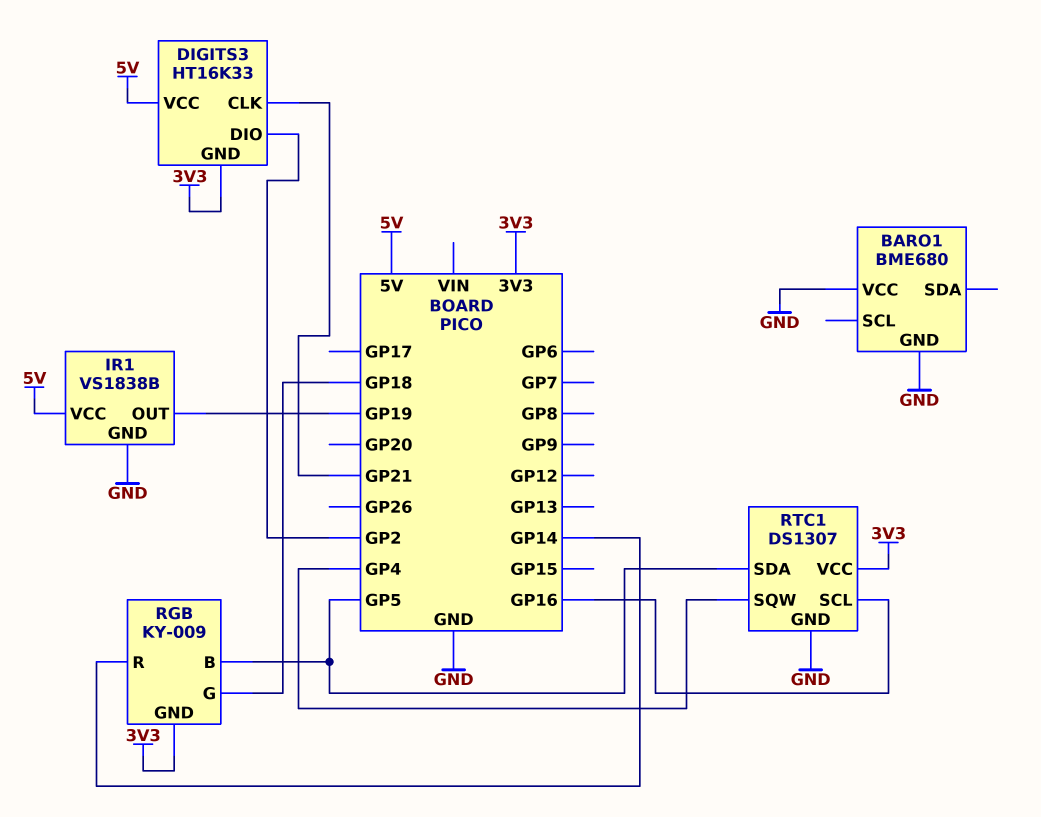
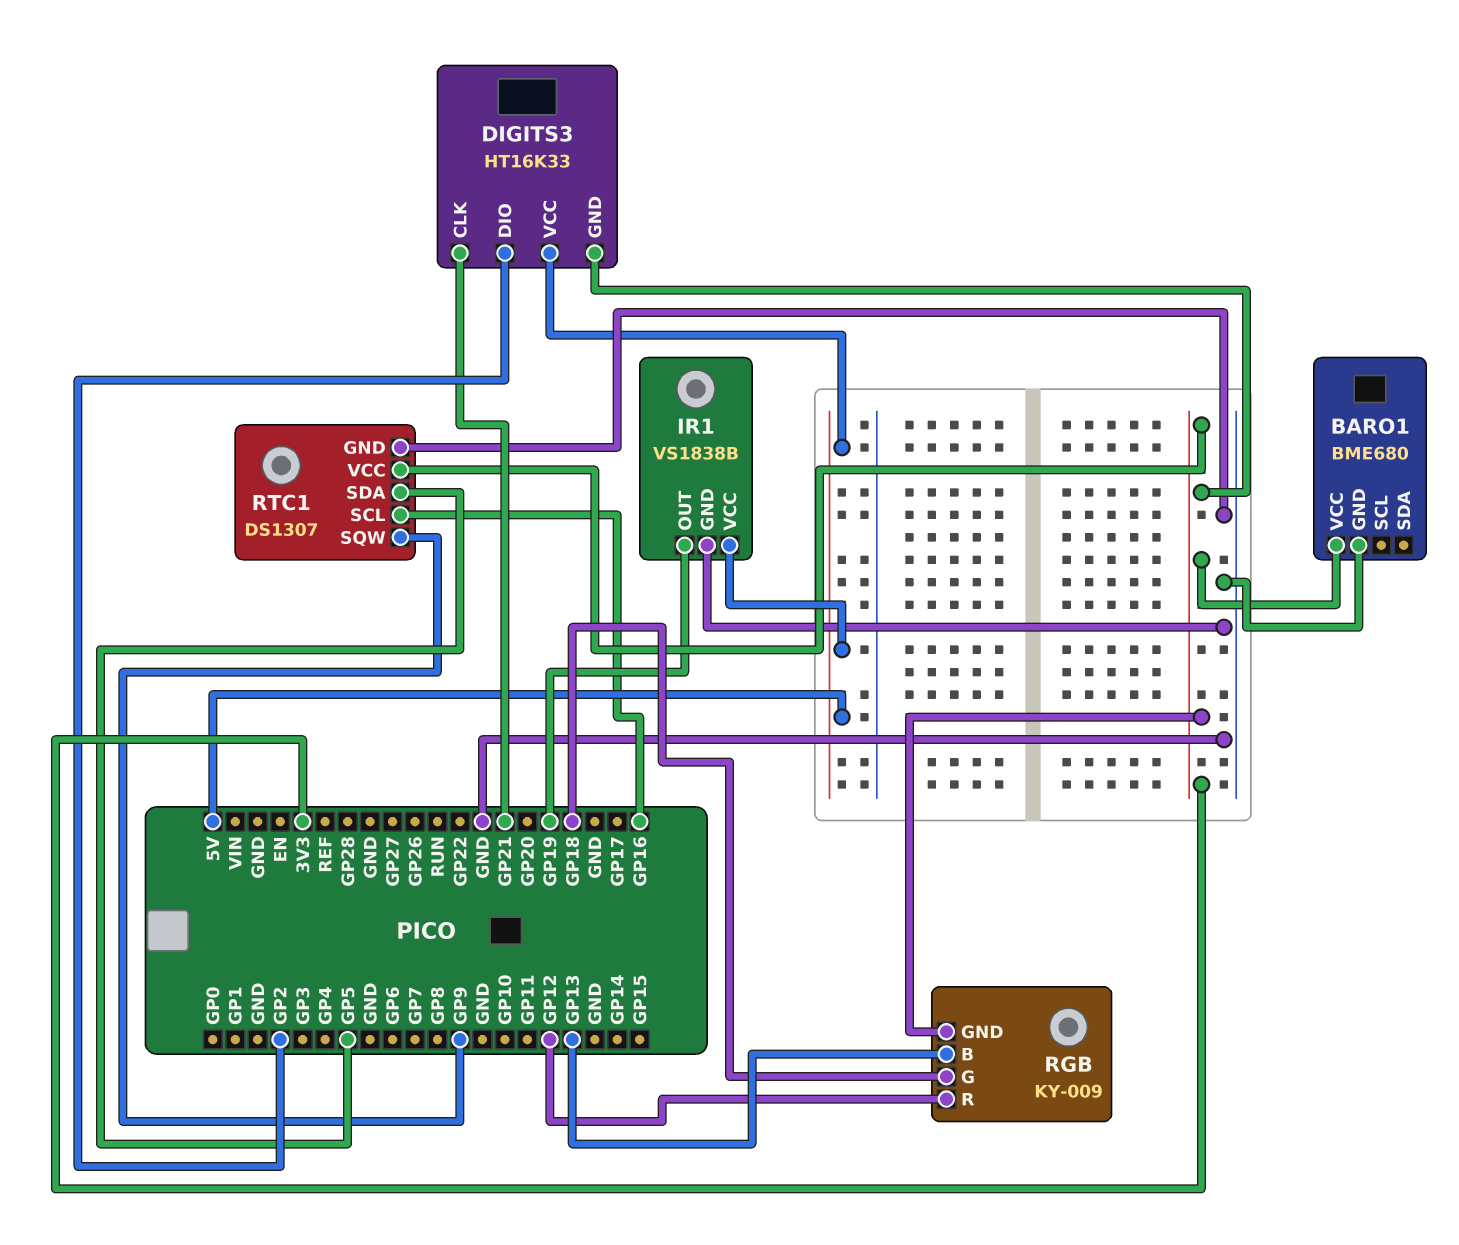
BARO1 pin VCC: GND -> 3V3
RGB pin B: GP5 -> GP13
RGB pin R: GP14 -> GP12
RTC1 pin SQW: GP4 -> GP9

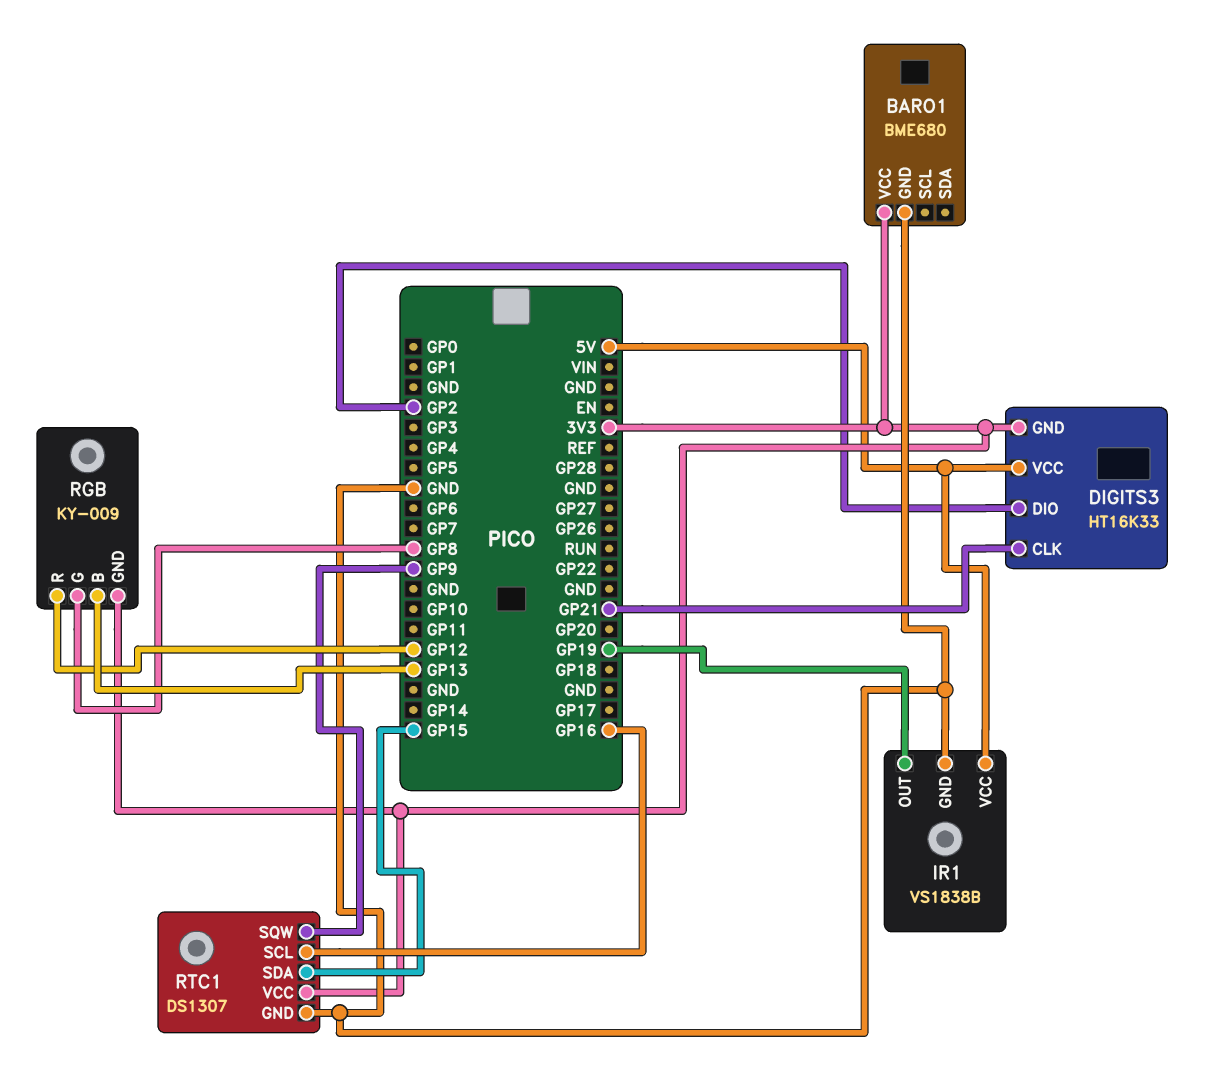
RGB pin G: GP18 -> GP8
RTC1 pin SDA: GP5 -> GP15

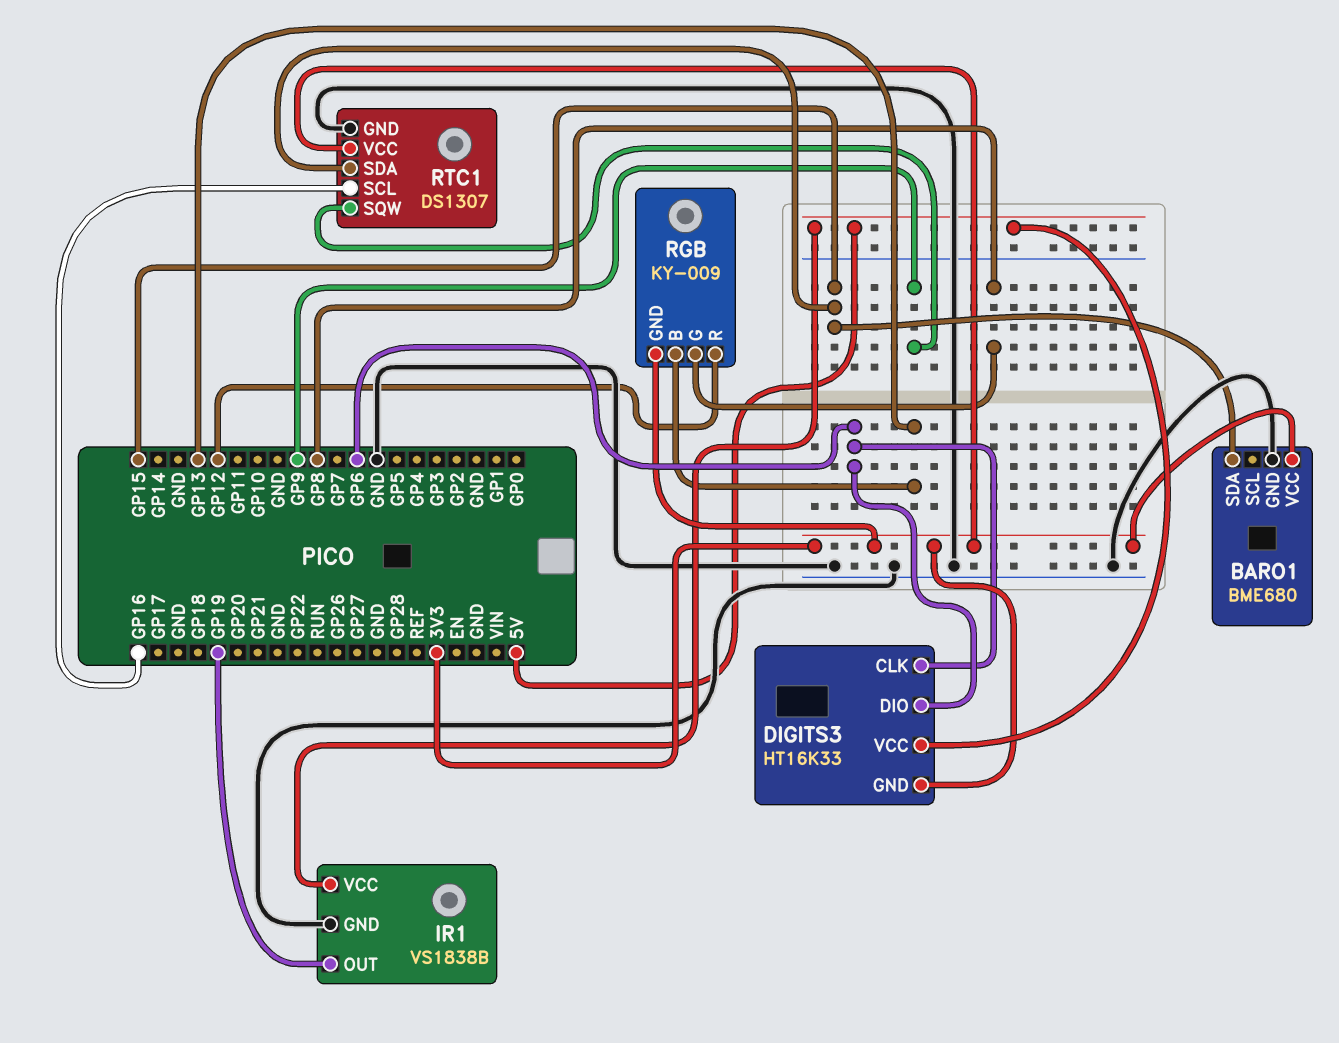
BARO1 pin SDA: none -> GP15
DIGITS3 pin CLK: GP21 -> GP6
DIGITS3 pin DIO: GP2 -> GP6

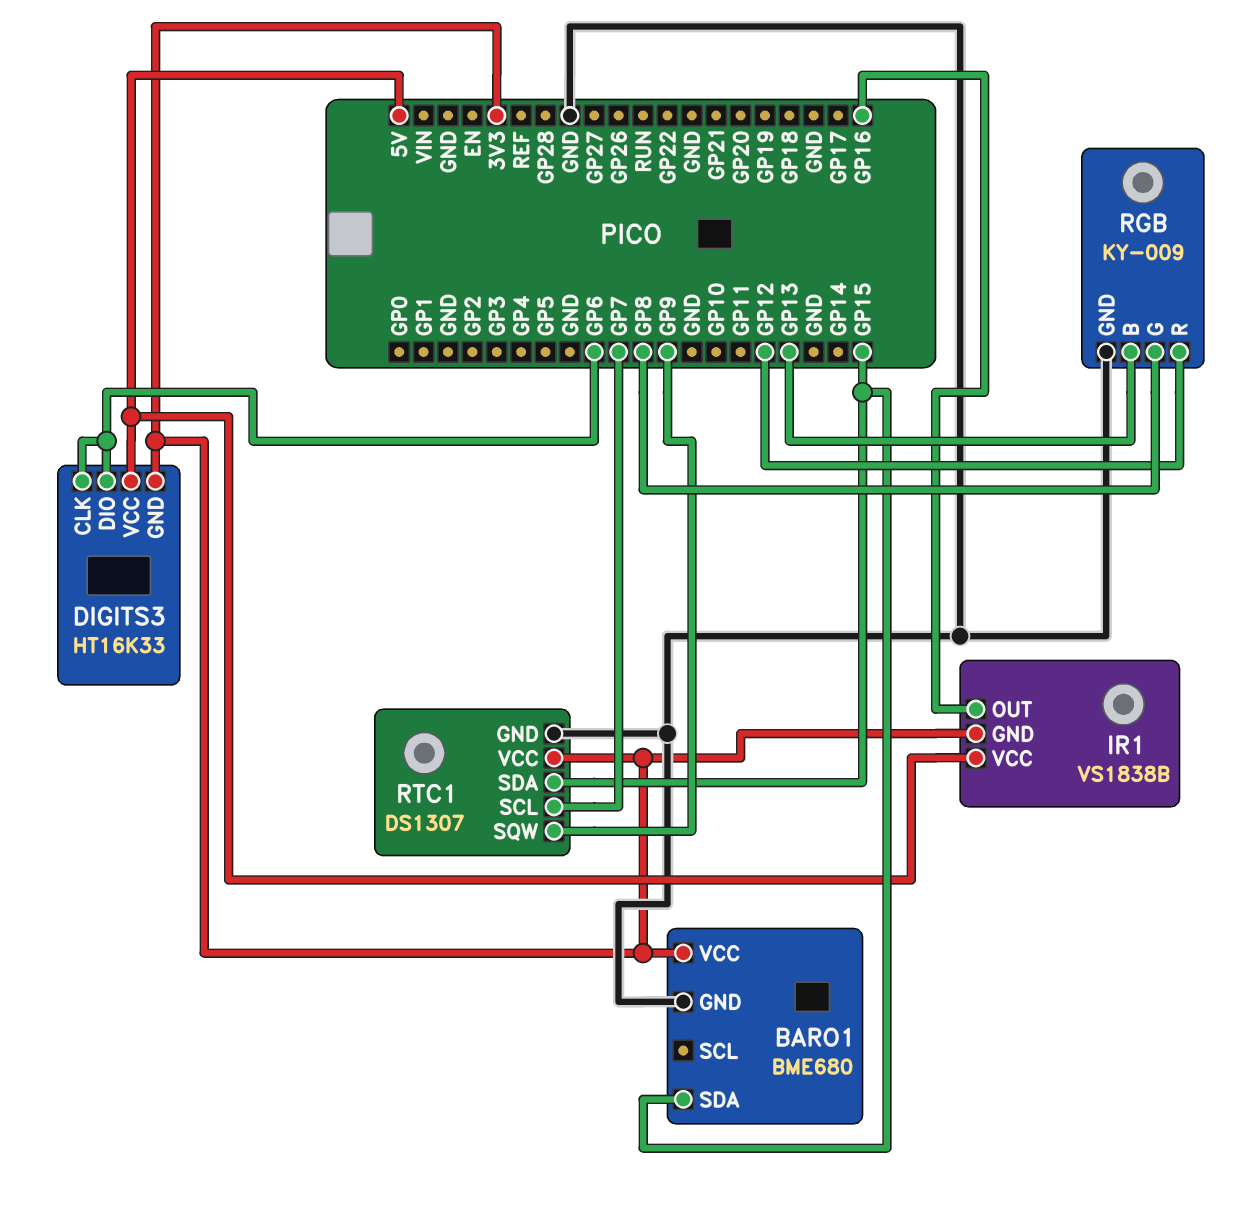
IR1 pin GND: GND -> 3V3
IR1 pin OUT: GP19 -> GP16
RGB pin GND: 3V3 -> GND
RTC1 pin SCL: GP16 -> GP7

